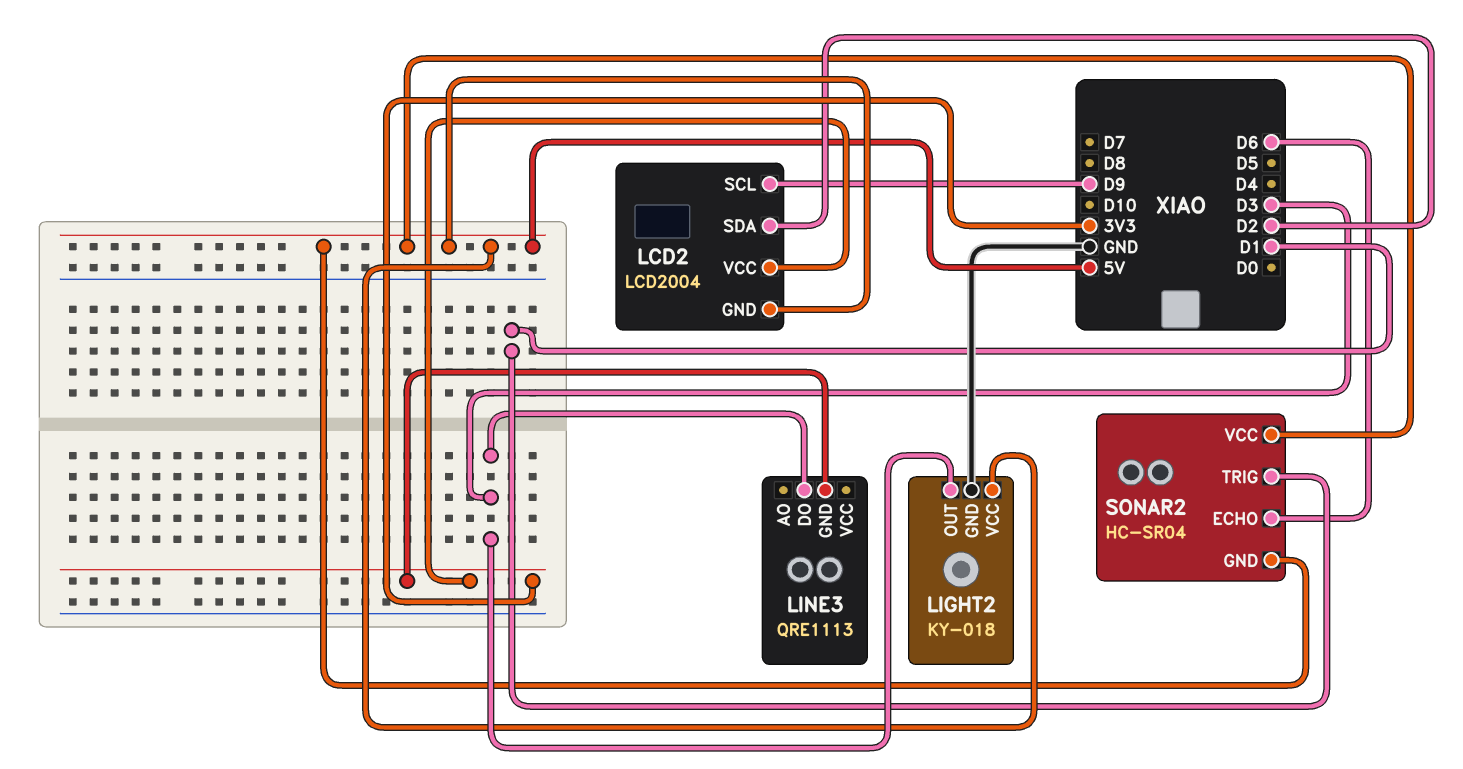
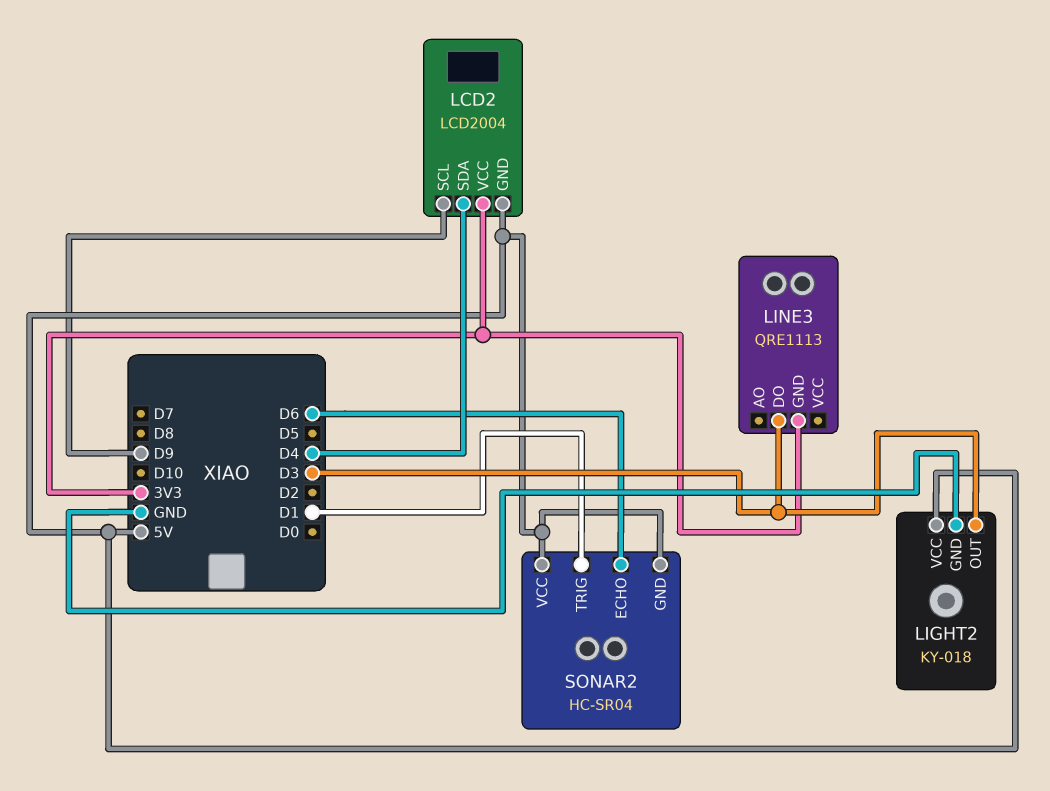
LCD2 pin SDA: D2 -> D4

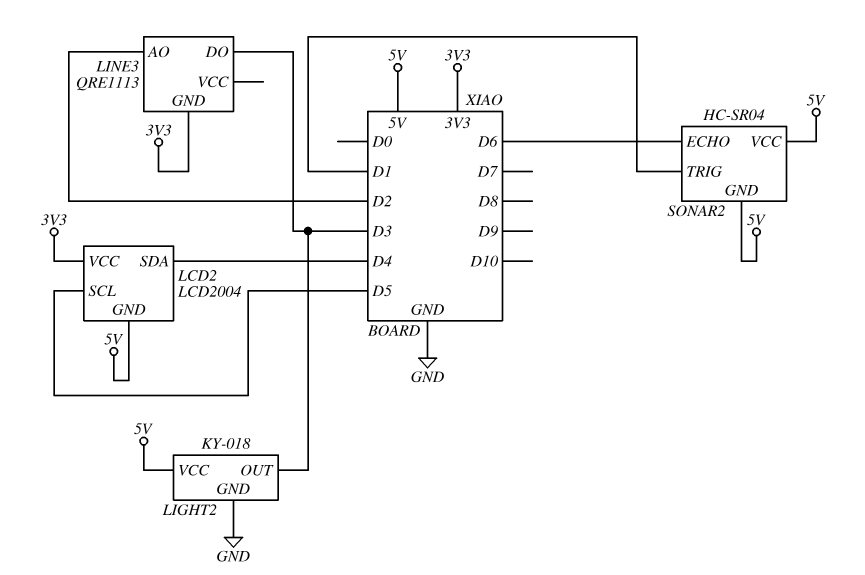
LCD2 pin SCL: D9 -> D5
LINE3 pin AO: none -> D2

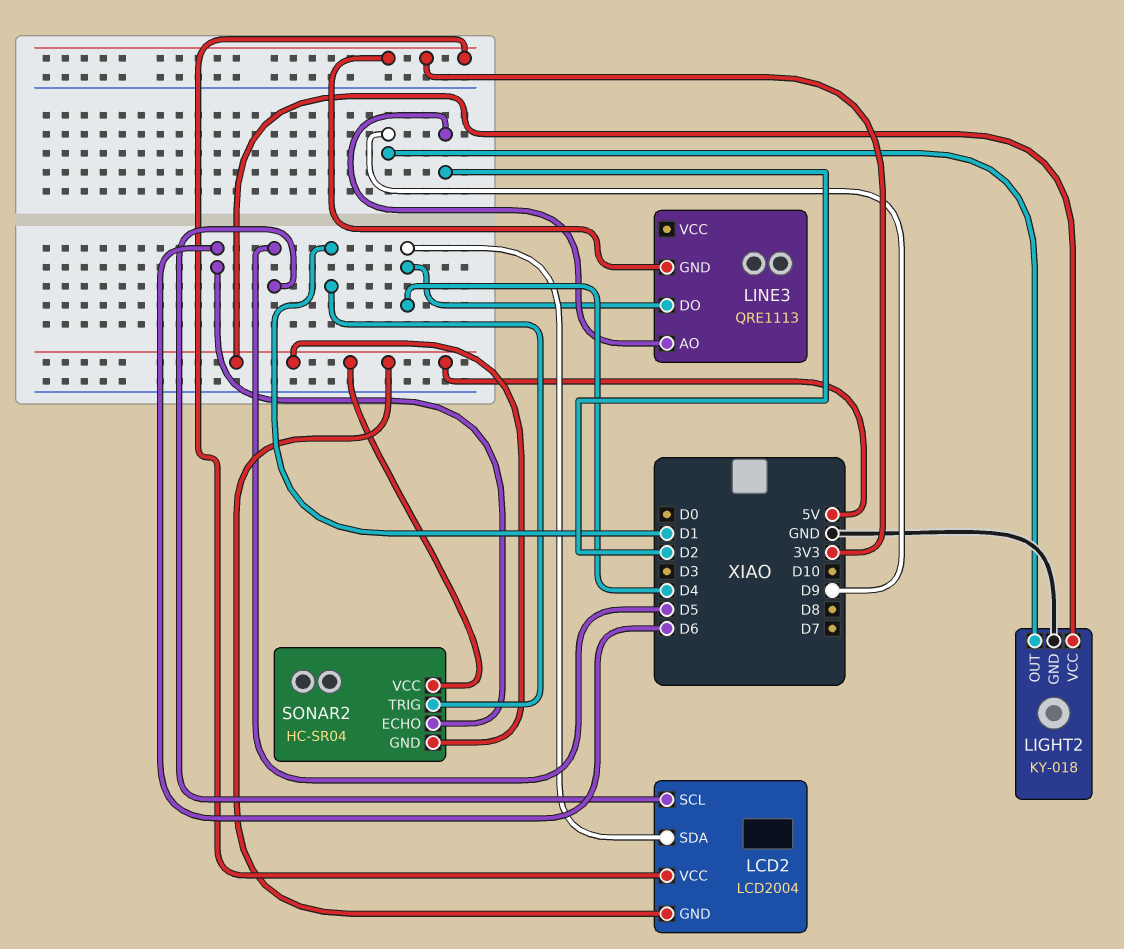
LIGHT2 pin OUT: D3 -> D9
LINE3 pin DO: D3 -> D4

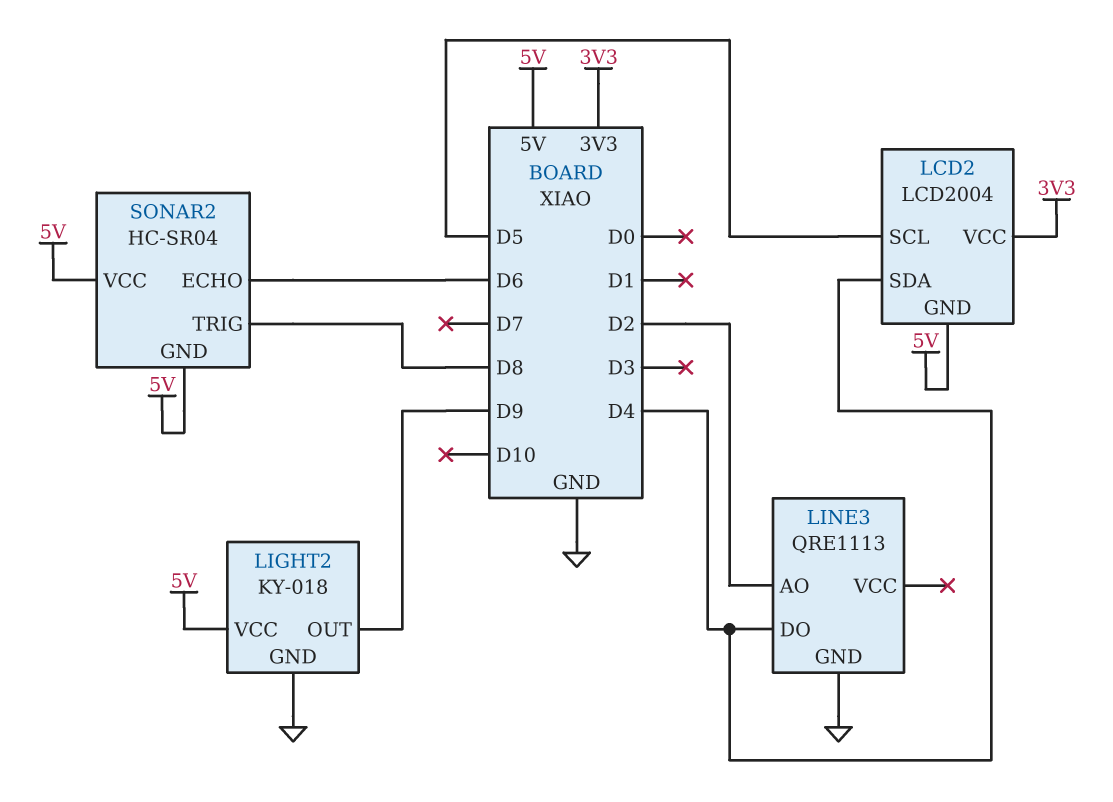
LINE3 pin GND: 3V3 -> GND
SONAR2 pin TRIG: D1 -> D8

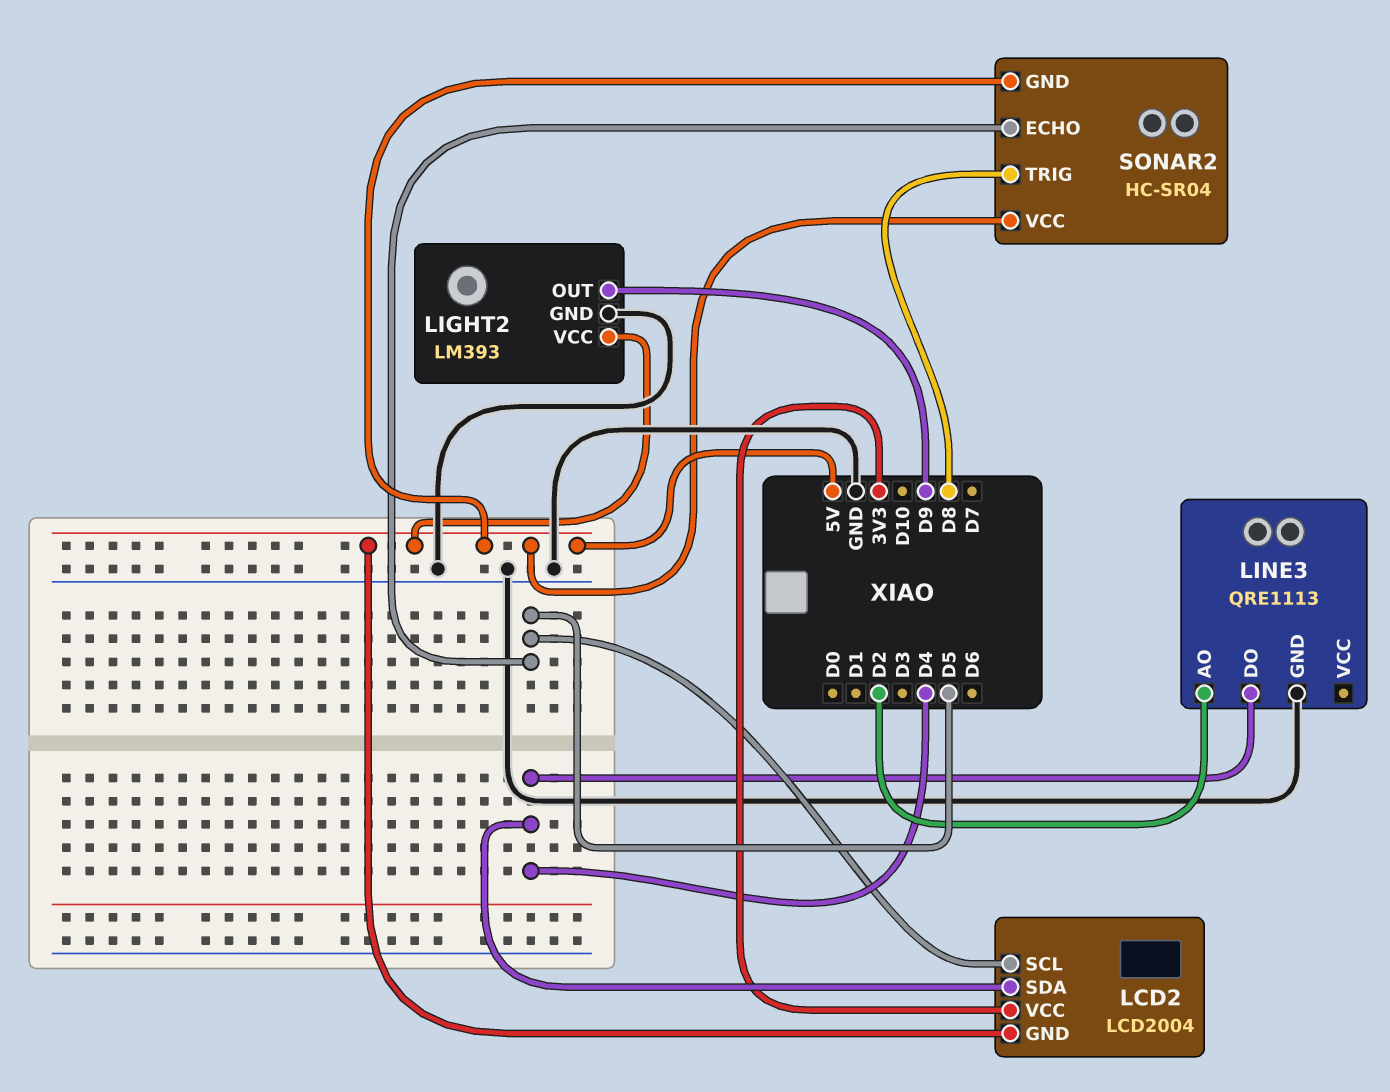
LIGHT2: KY-018 -> LM393
SONAR2 pin ECHO: D6 -> D5

